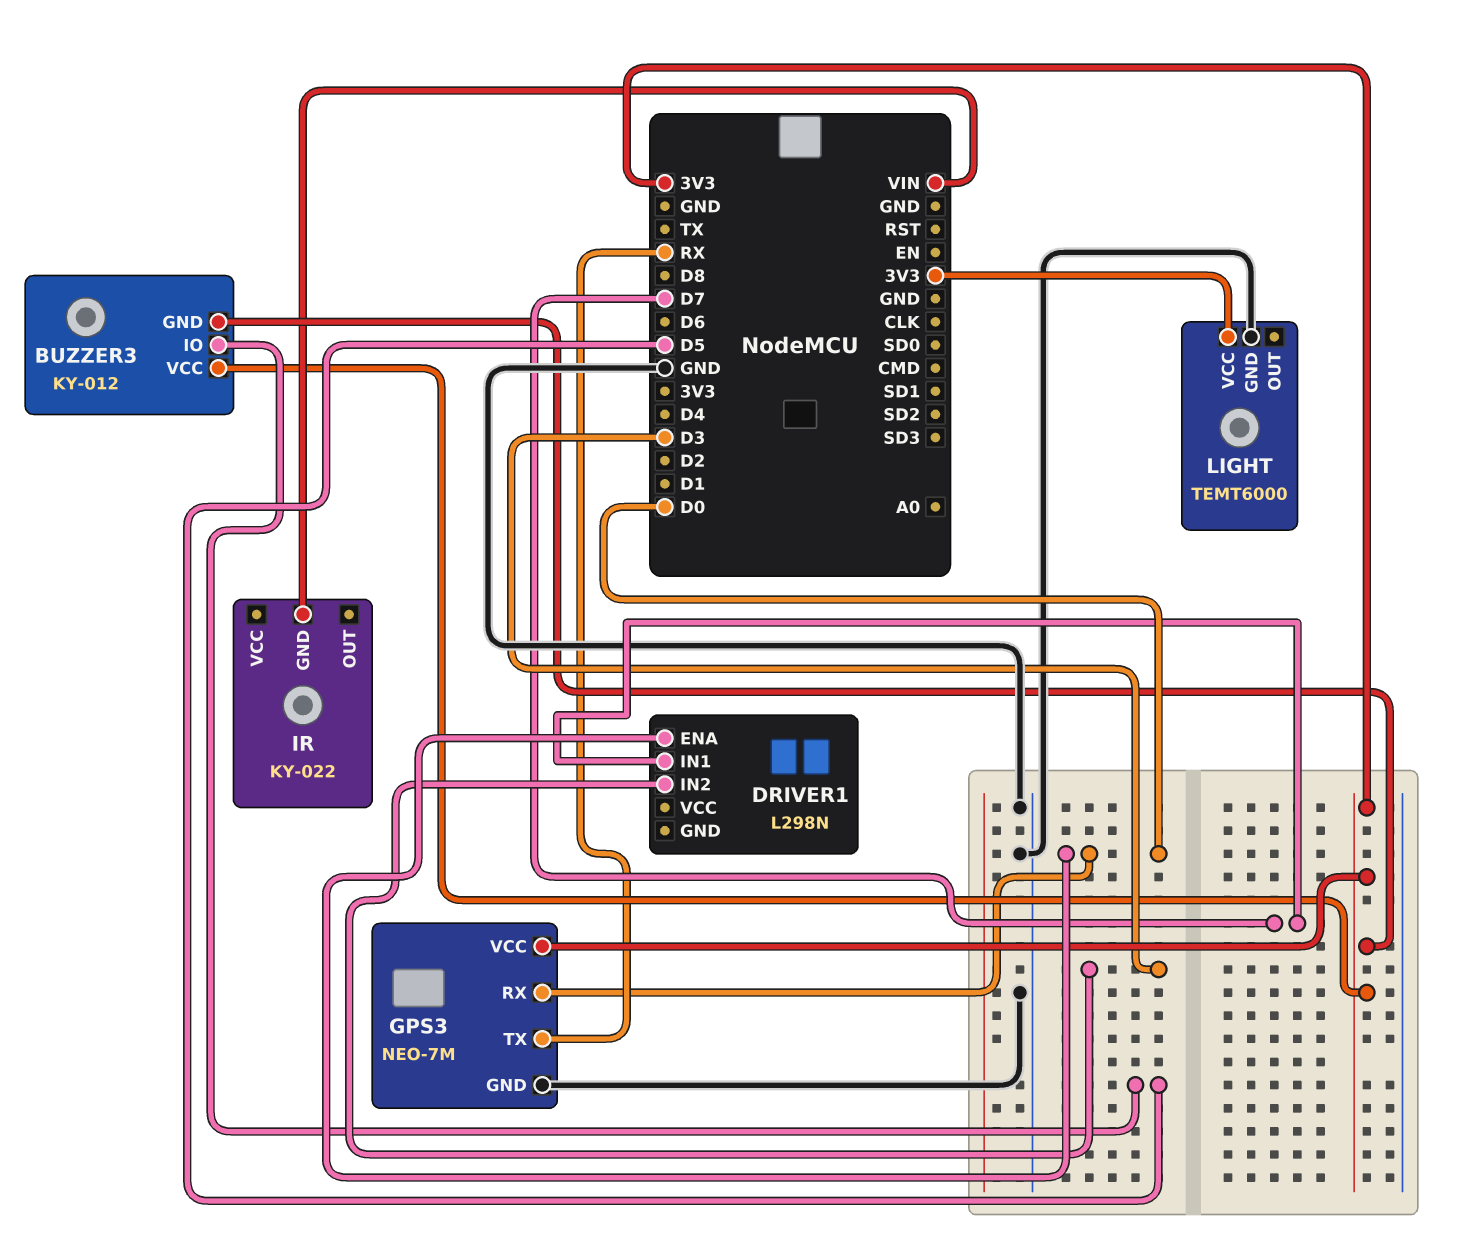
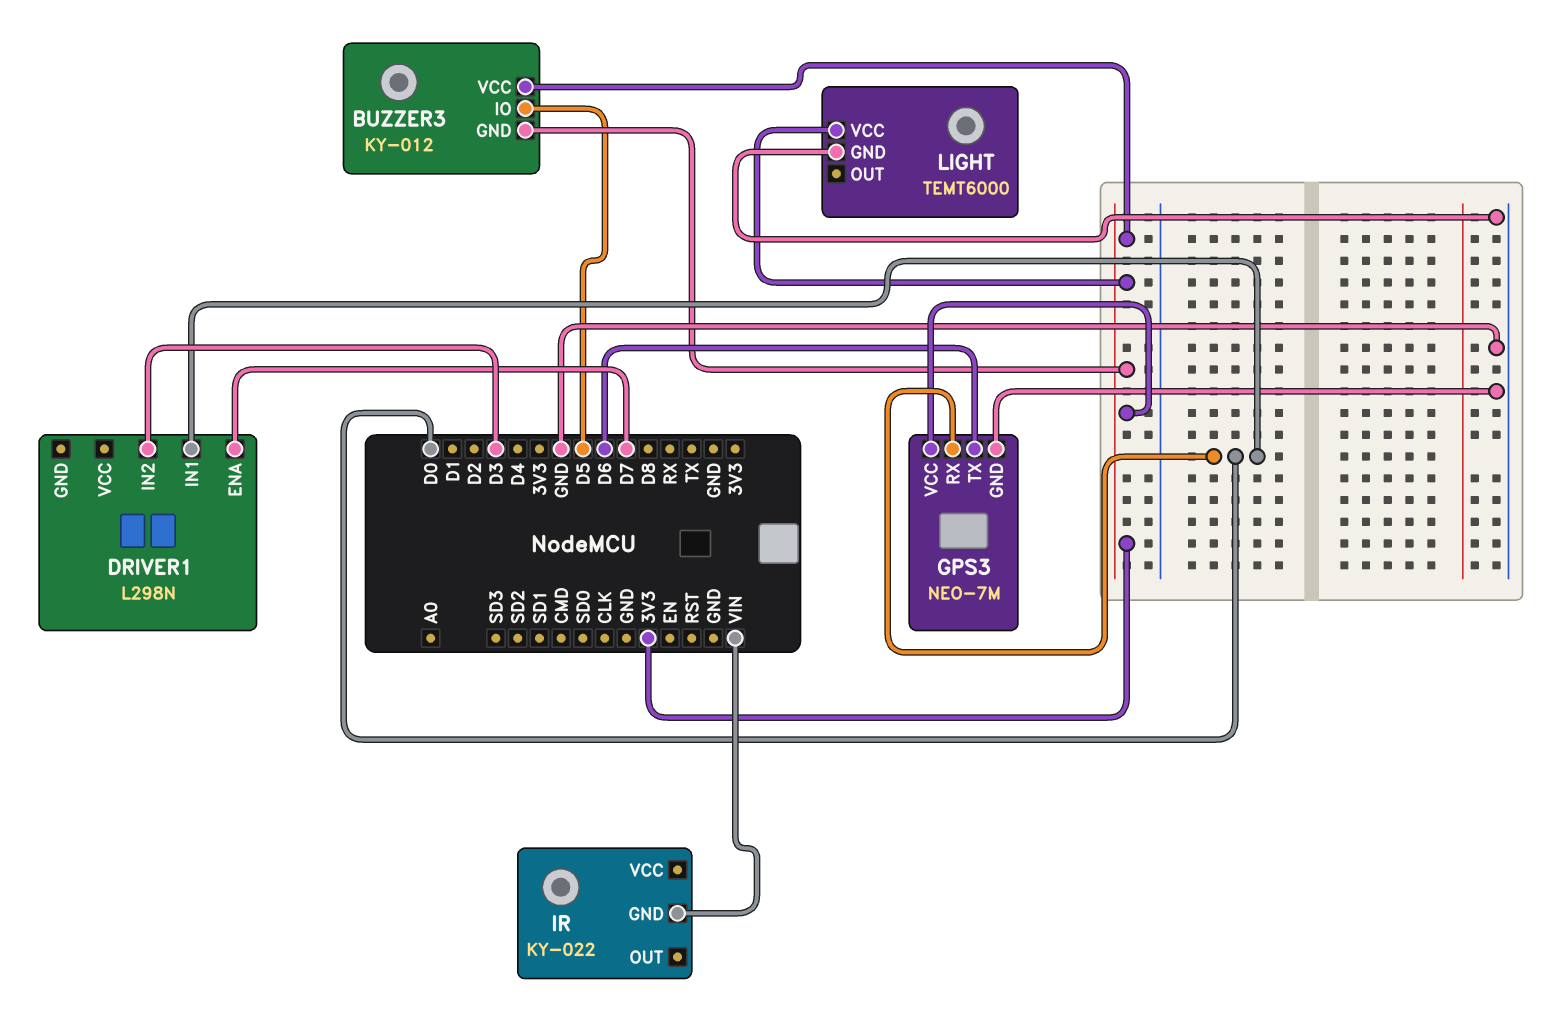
DRIVER1 pin ENA: D0 -> D7
DRIVER1 pin IN1: D7 -> D0
GPS3 pin TX: RX -> D6

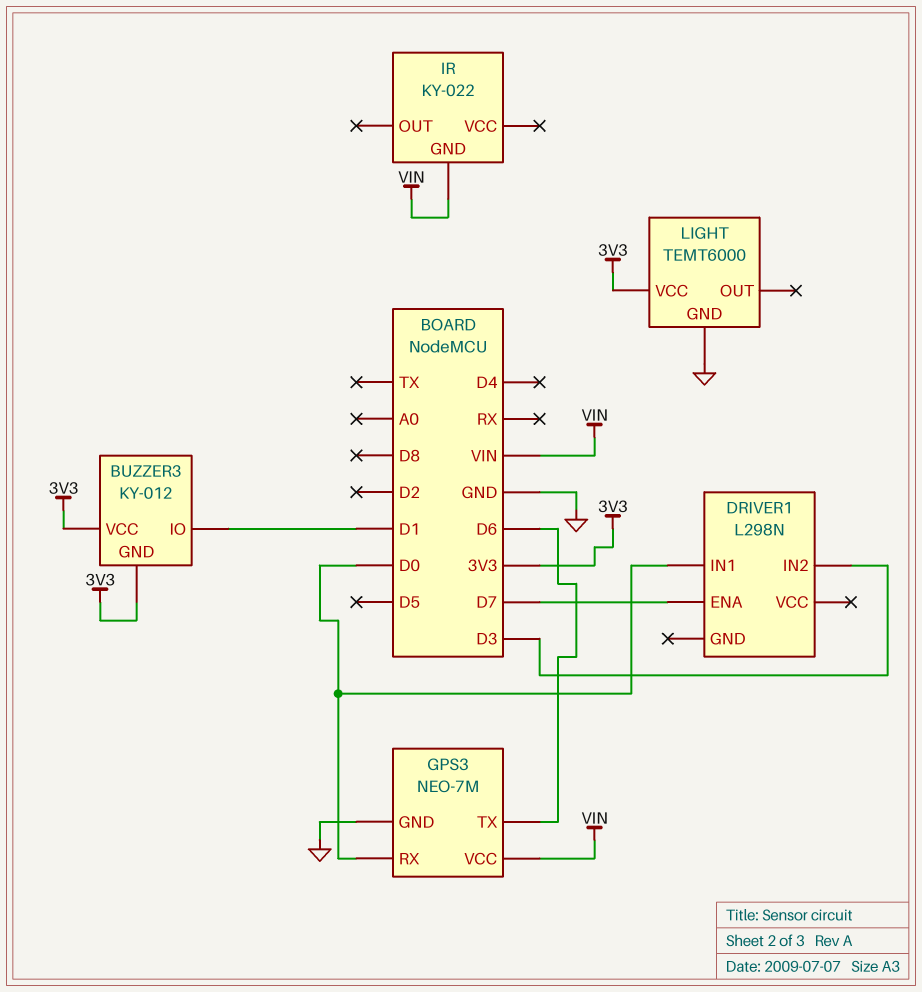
BUZZER3 pin IO: D5 -> D1
GPS3 pin VCC: 3V3 -> VIN

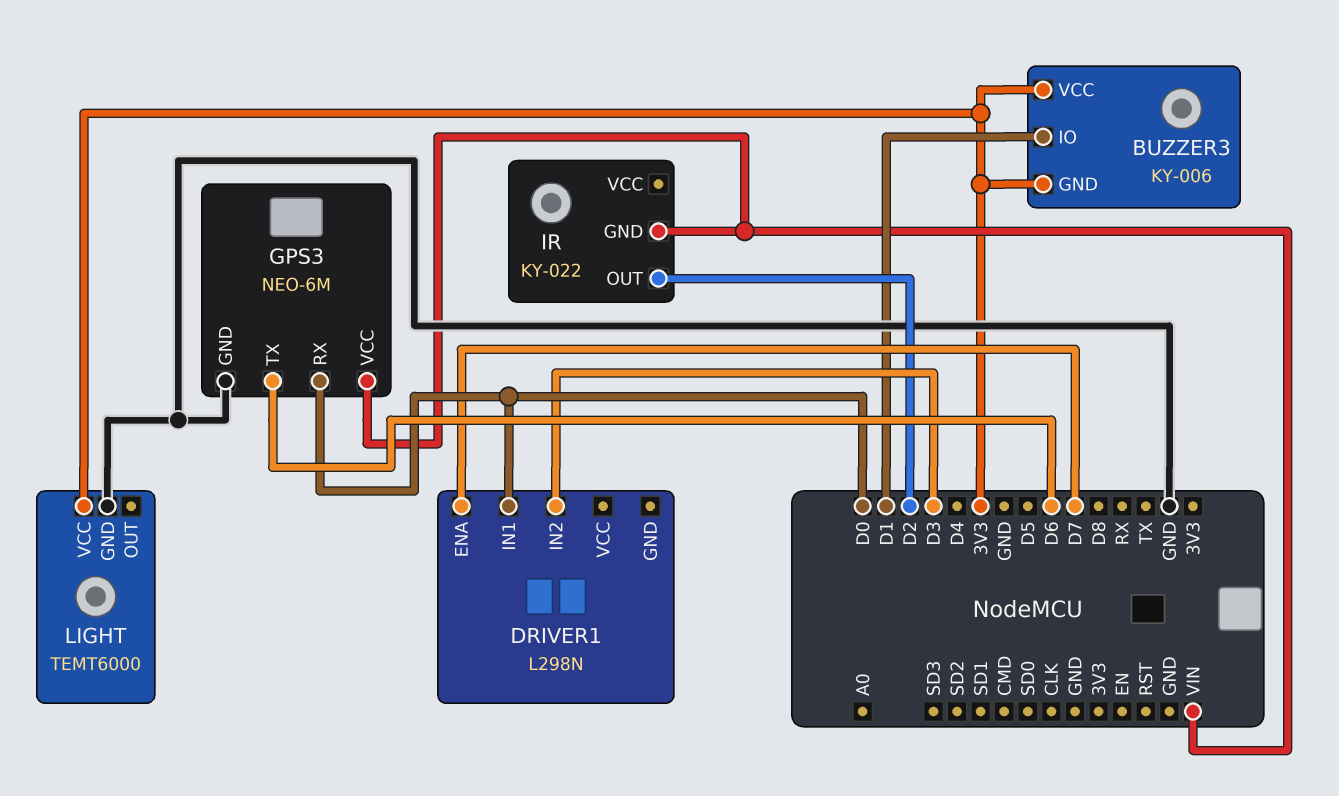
BUZZER3: KY-012 -> KY-006
GPS3: NEO-7M -> NEO-6M
IR pin OUT: none -> D2

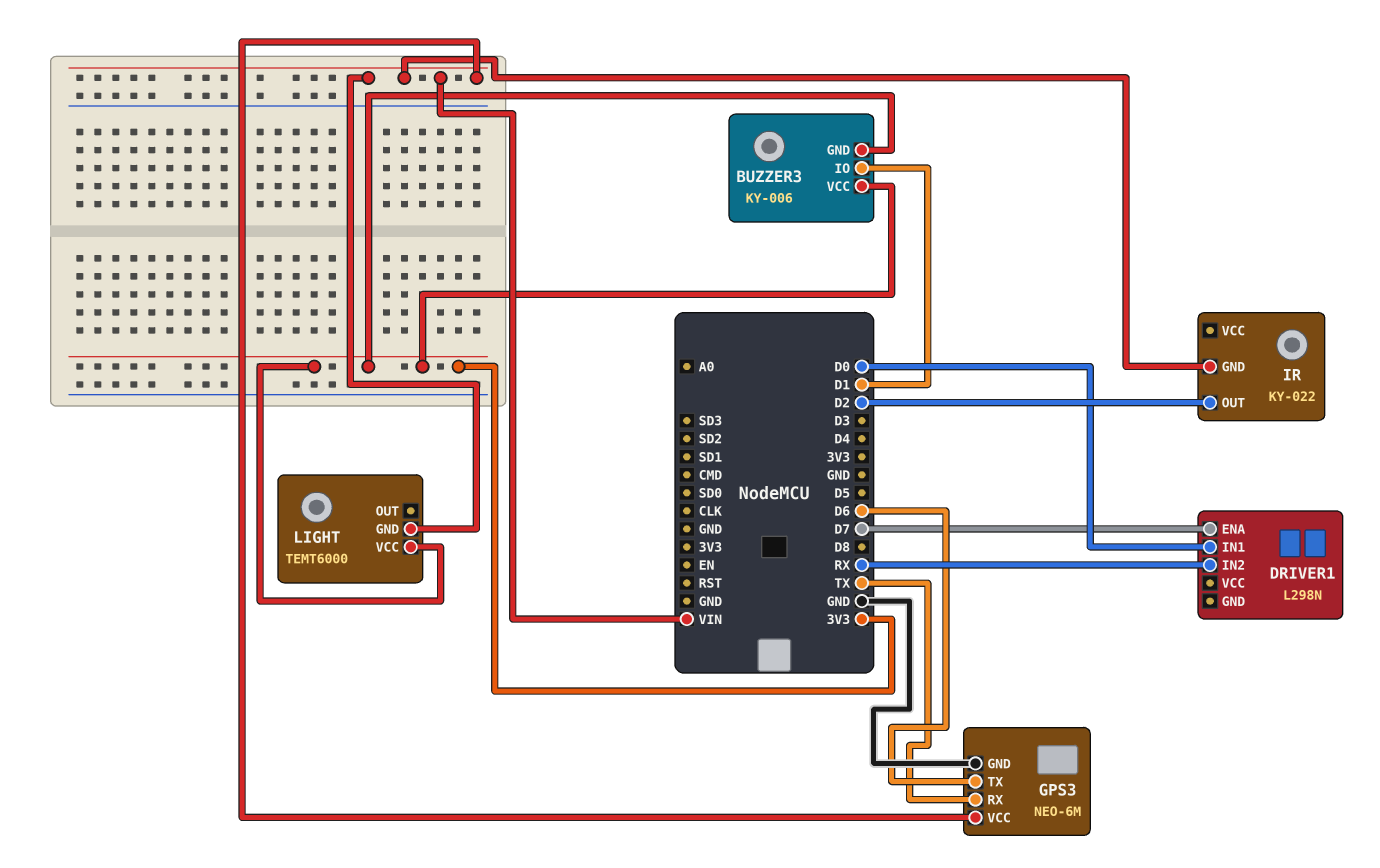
DRIVER1 pin IN2: D3 -> RX
GPS3 pin RX: D0 -> TX
LIGHT pin GND: GND -> VIN

